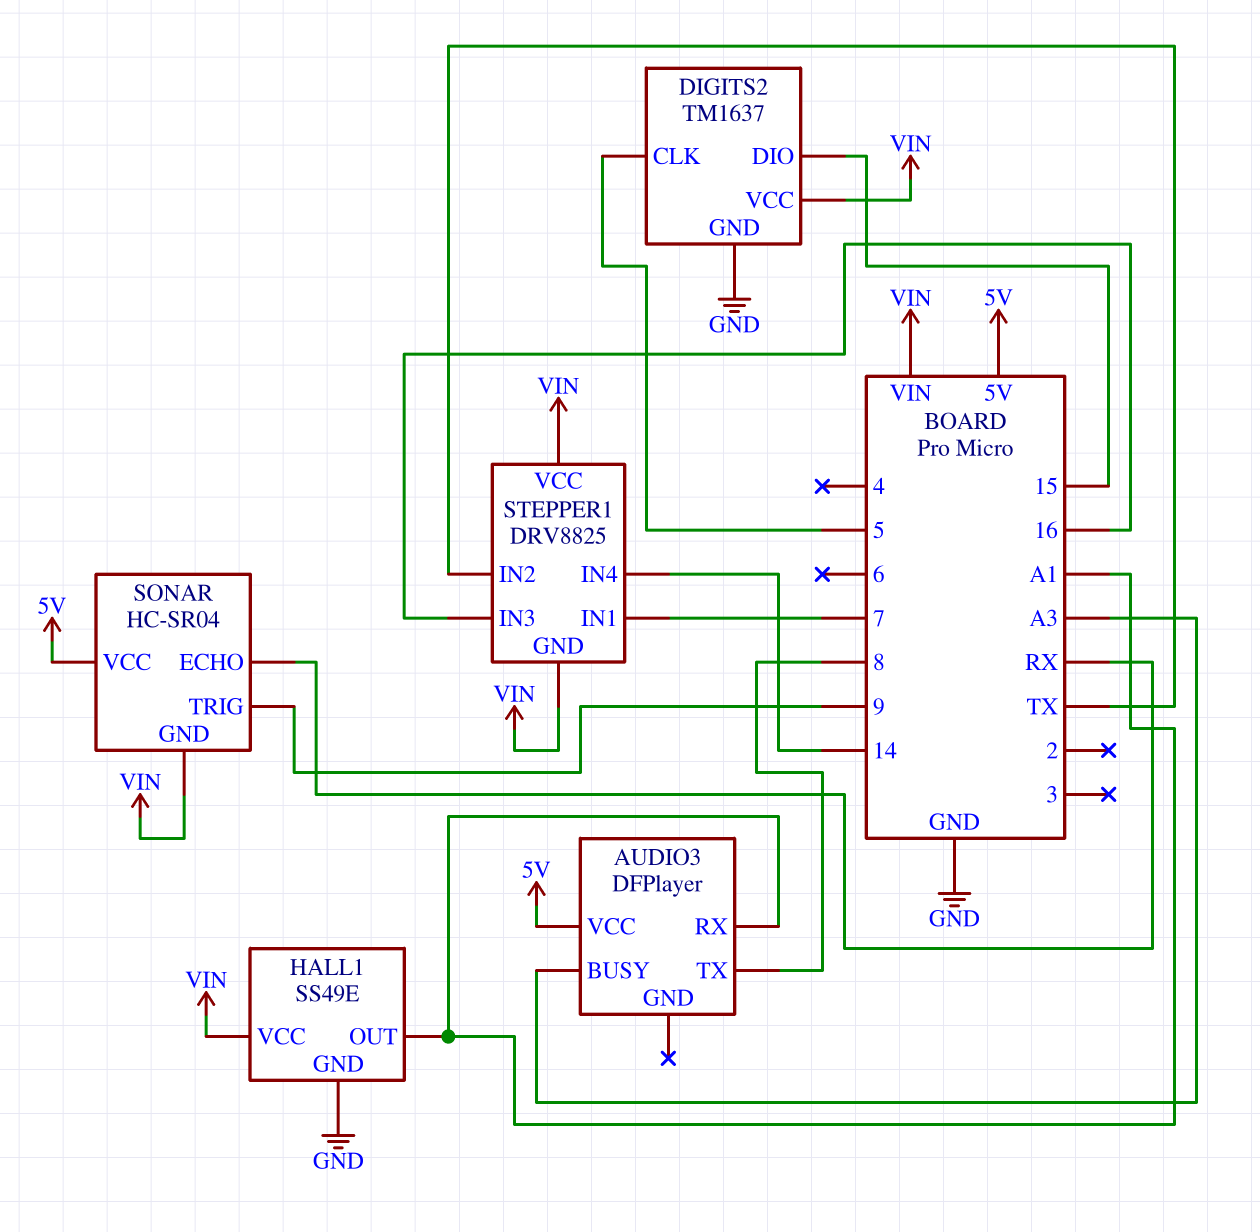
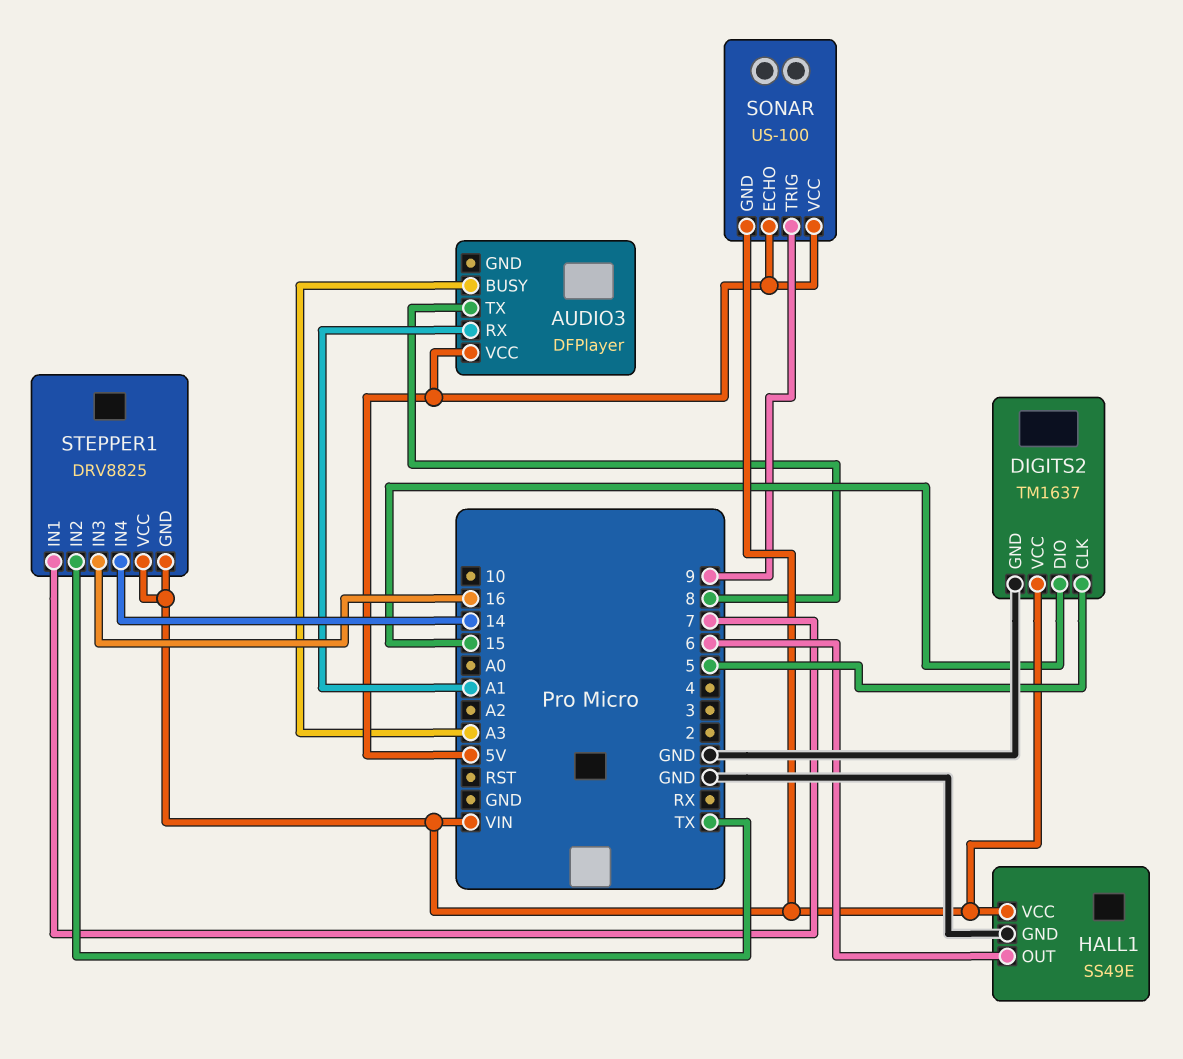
HALL1 pin OUT: A1 -> 6
SONAR: HC-SR04 -> US-100
SONAR pin ECHO: RX -> 5V

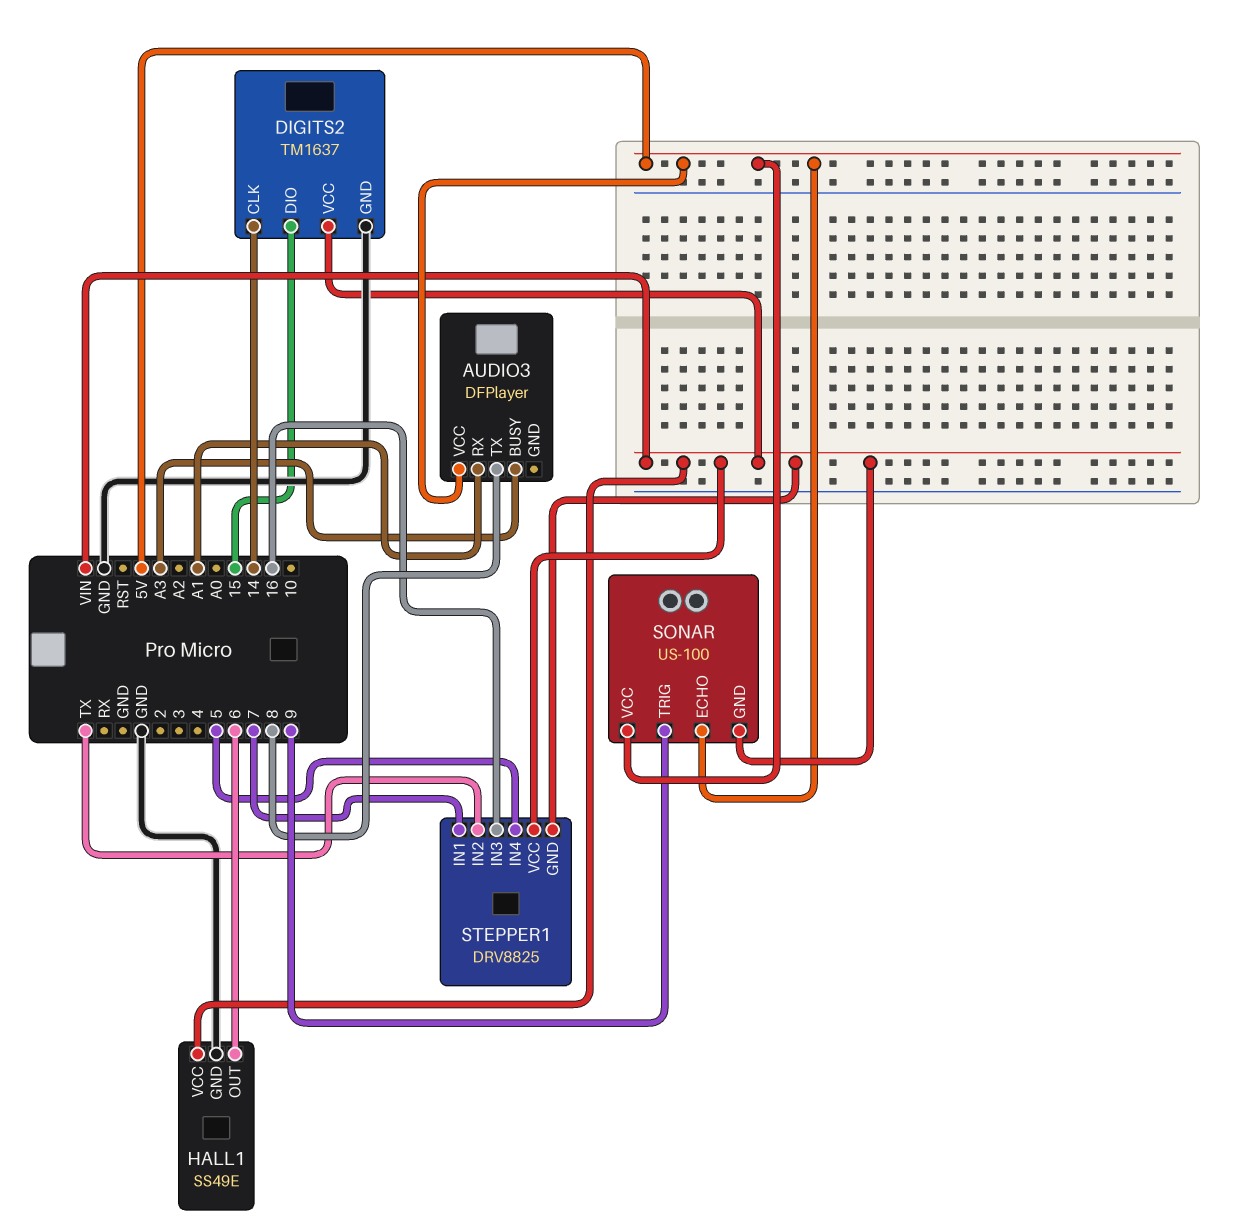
DIGITS2 pin CLK: 5 -> 14
STEPPER1 pin IN4: 14 -> 5

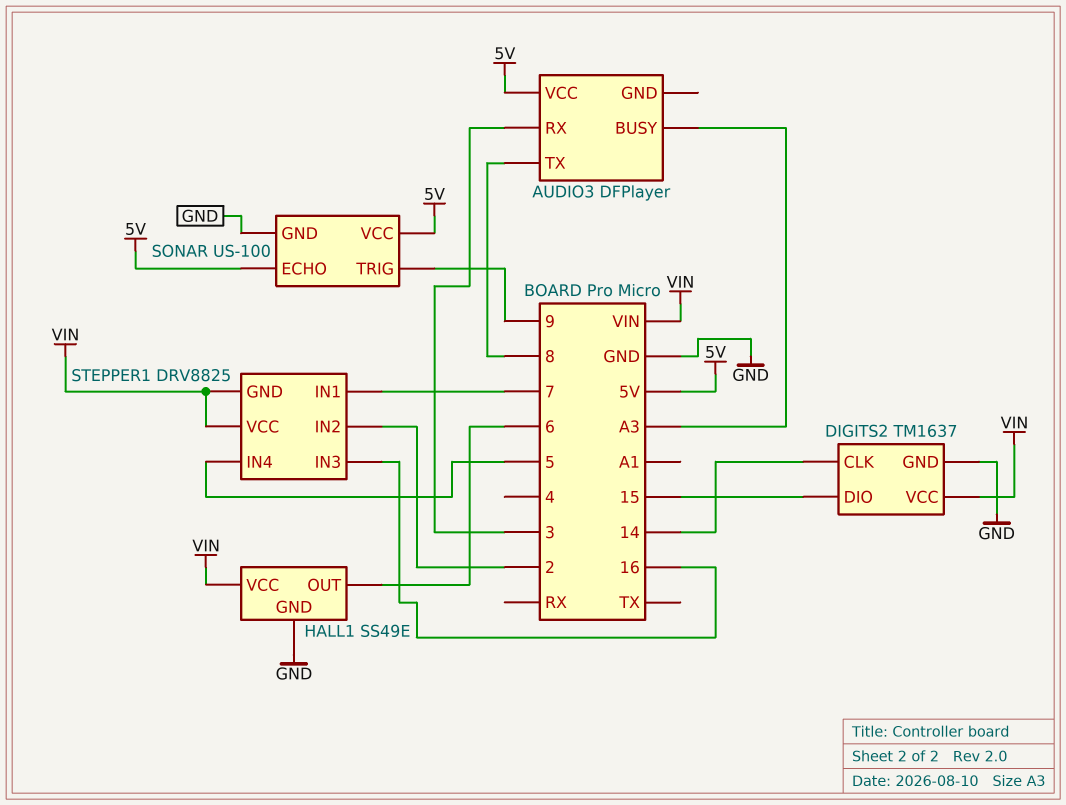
AUDIO3 pin RX: A1 -> 3
SONAR pin GND: VIN -> GND
STEPPER1 pin IN2: TX -> 2

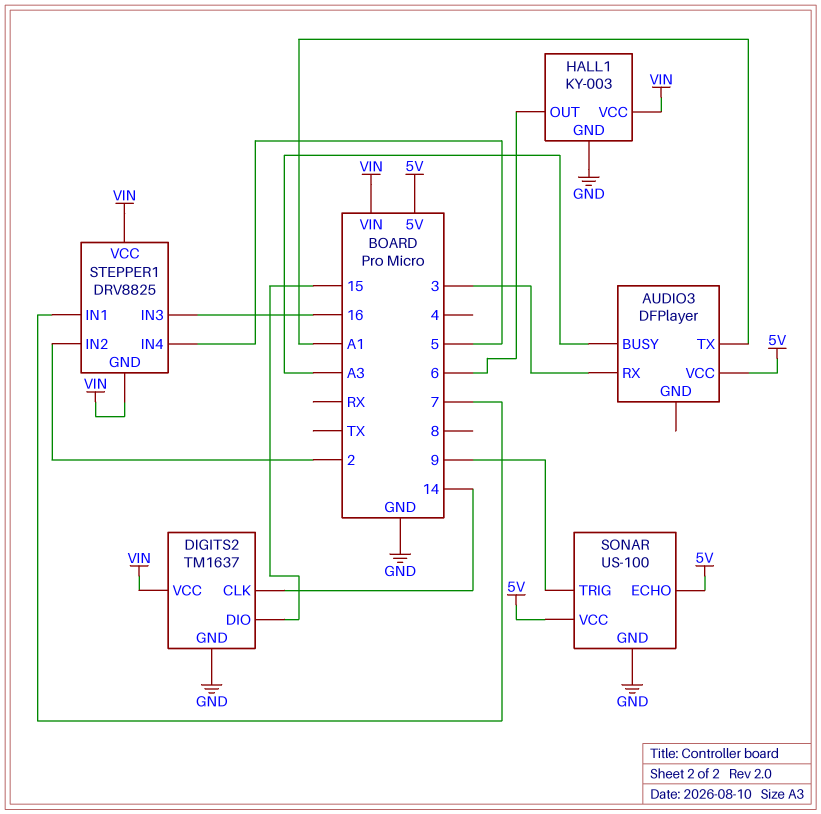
AUDIO3 pin TX: 8 -> A1
HALL1: SS49E -> KY-003

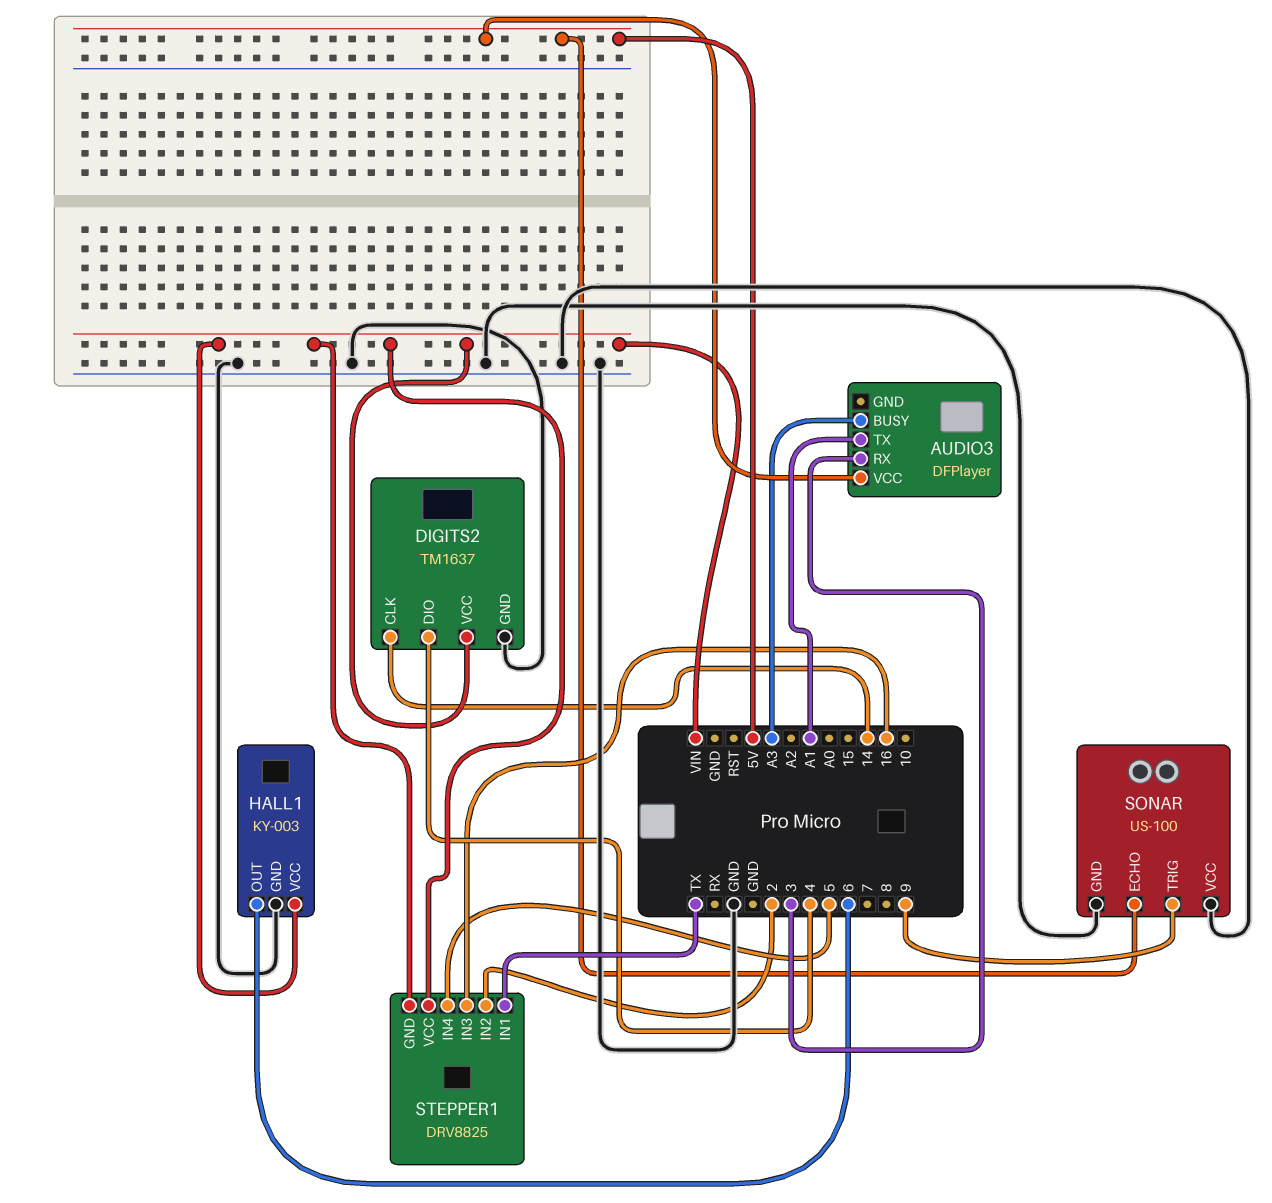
DIGITS2 pin DIO: 15 -> 4
SONAR pin VCC: 5V -> GND
STEPPER1 pin IN1: 7 -> TX

